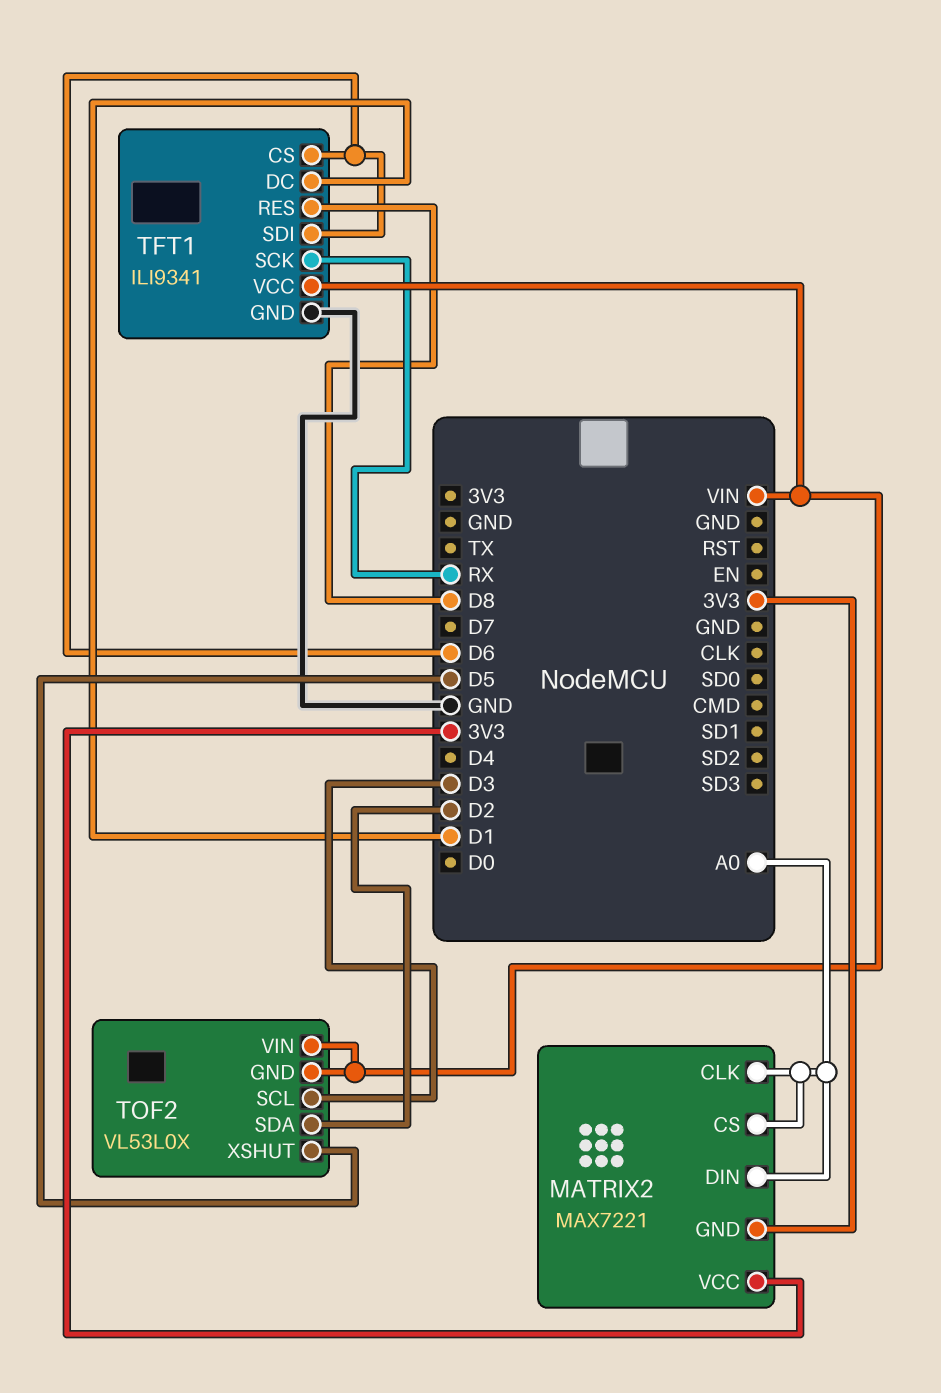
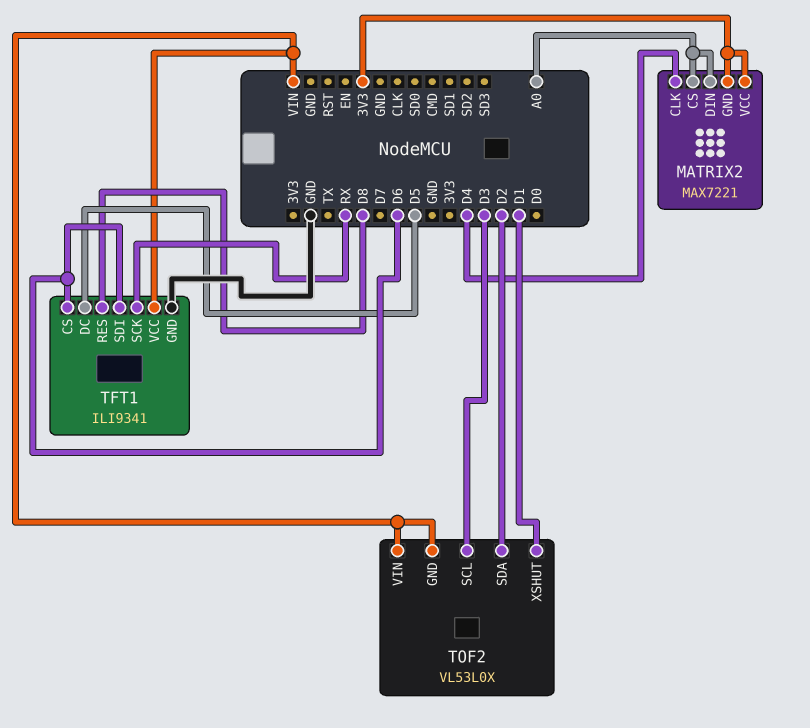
MATRIX2 pin CLK: A0 -> D4
TFT1 pin DC: D1 -> D5
TOF2 pin XSHUT: D5 -> D1

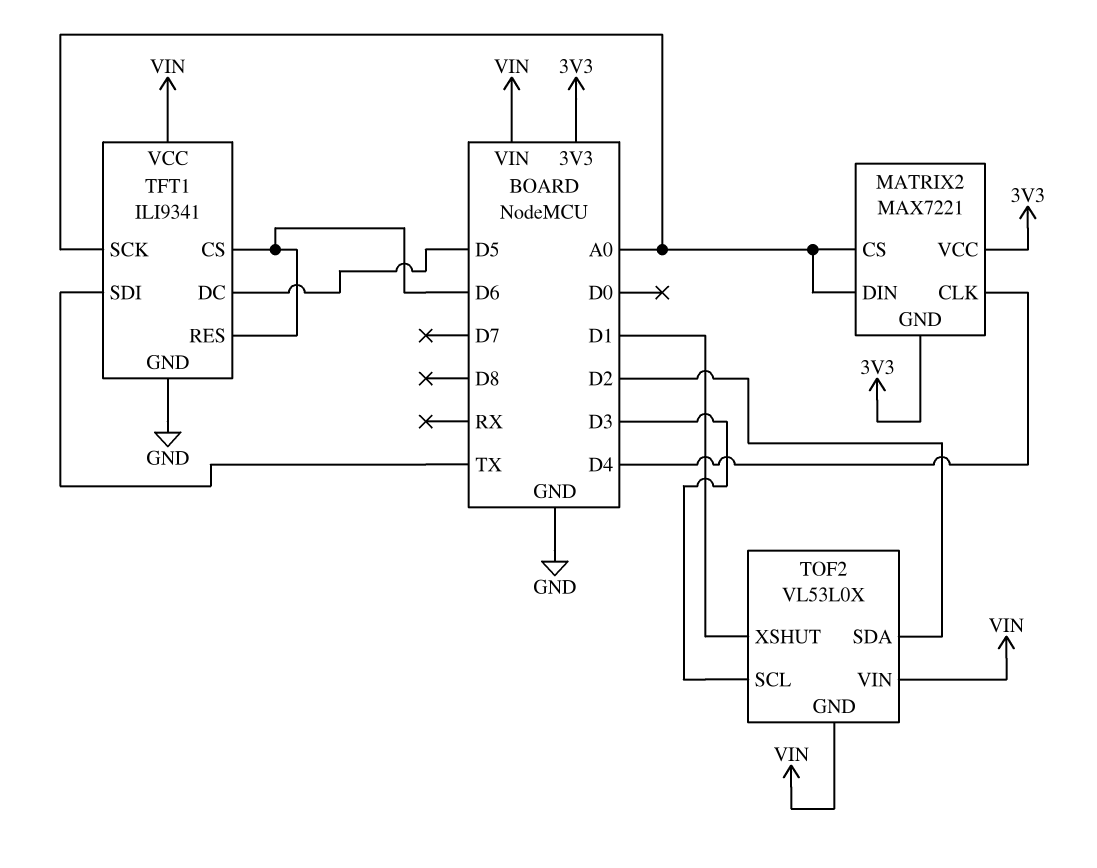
TFT1 pin RES: D8 -> D6
TFT1 pin SCK: RX -> A0
TFT1 pin SDI: D6 -> TX

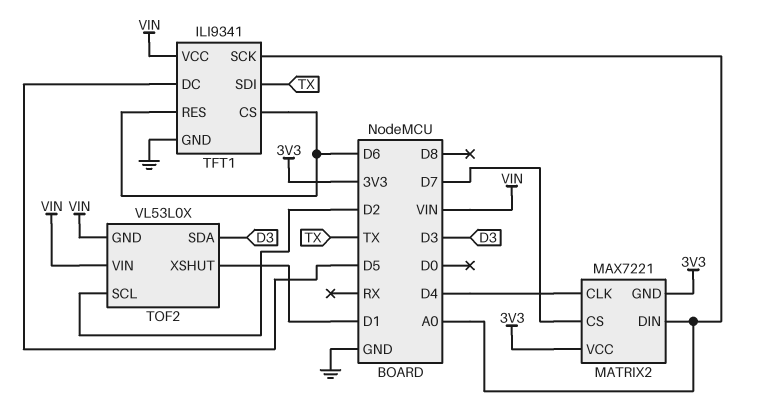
MATRIX2 pin CS: A0 -> D7
TOF2 pin SCL: D3 -> D2
TOF2 pin SDA: D2 -> D3

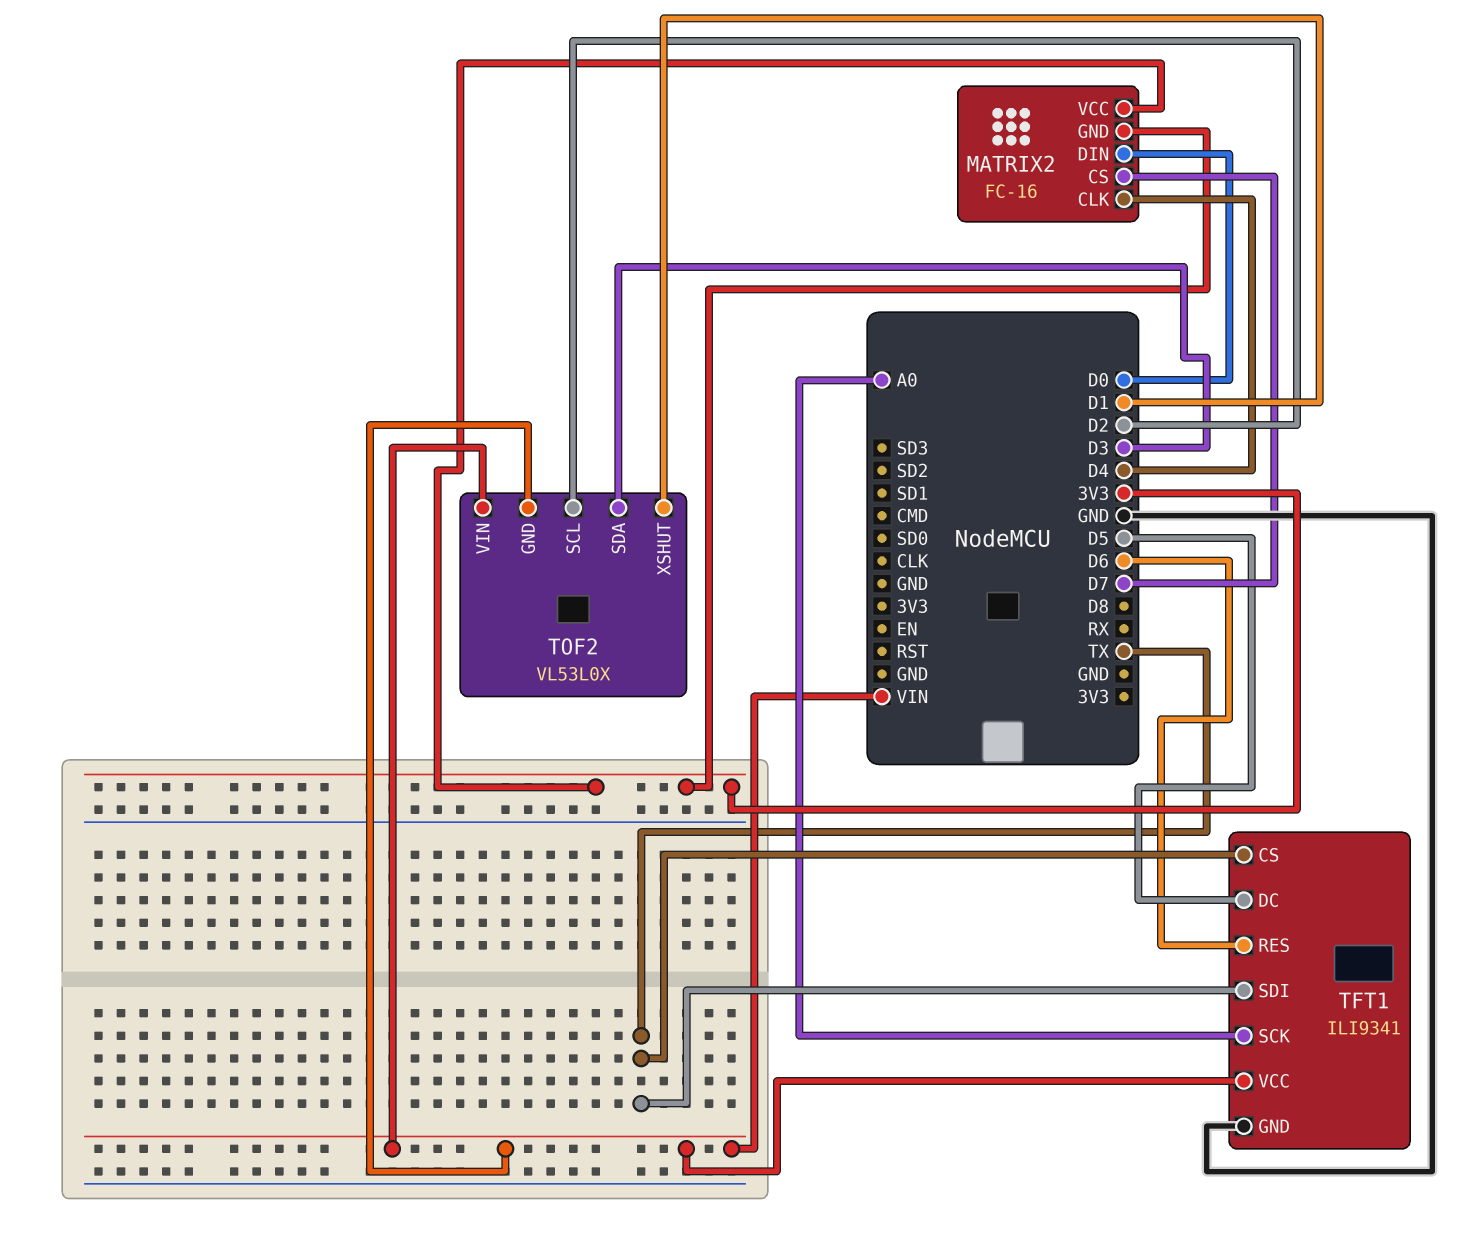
MATRIX2: MAX7221 -> FC-16
MATRIX2 pin DIN: A0 -> D0
TFT1 pin CS: D6 -> TX

